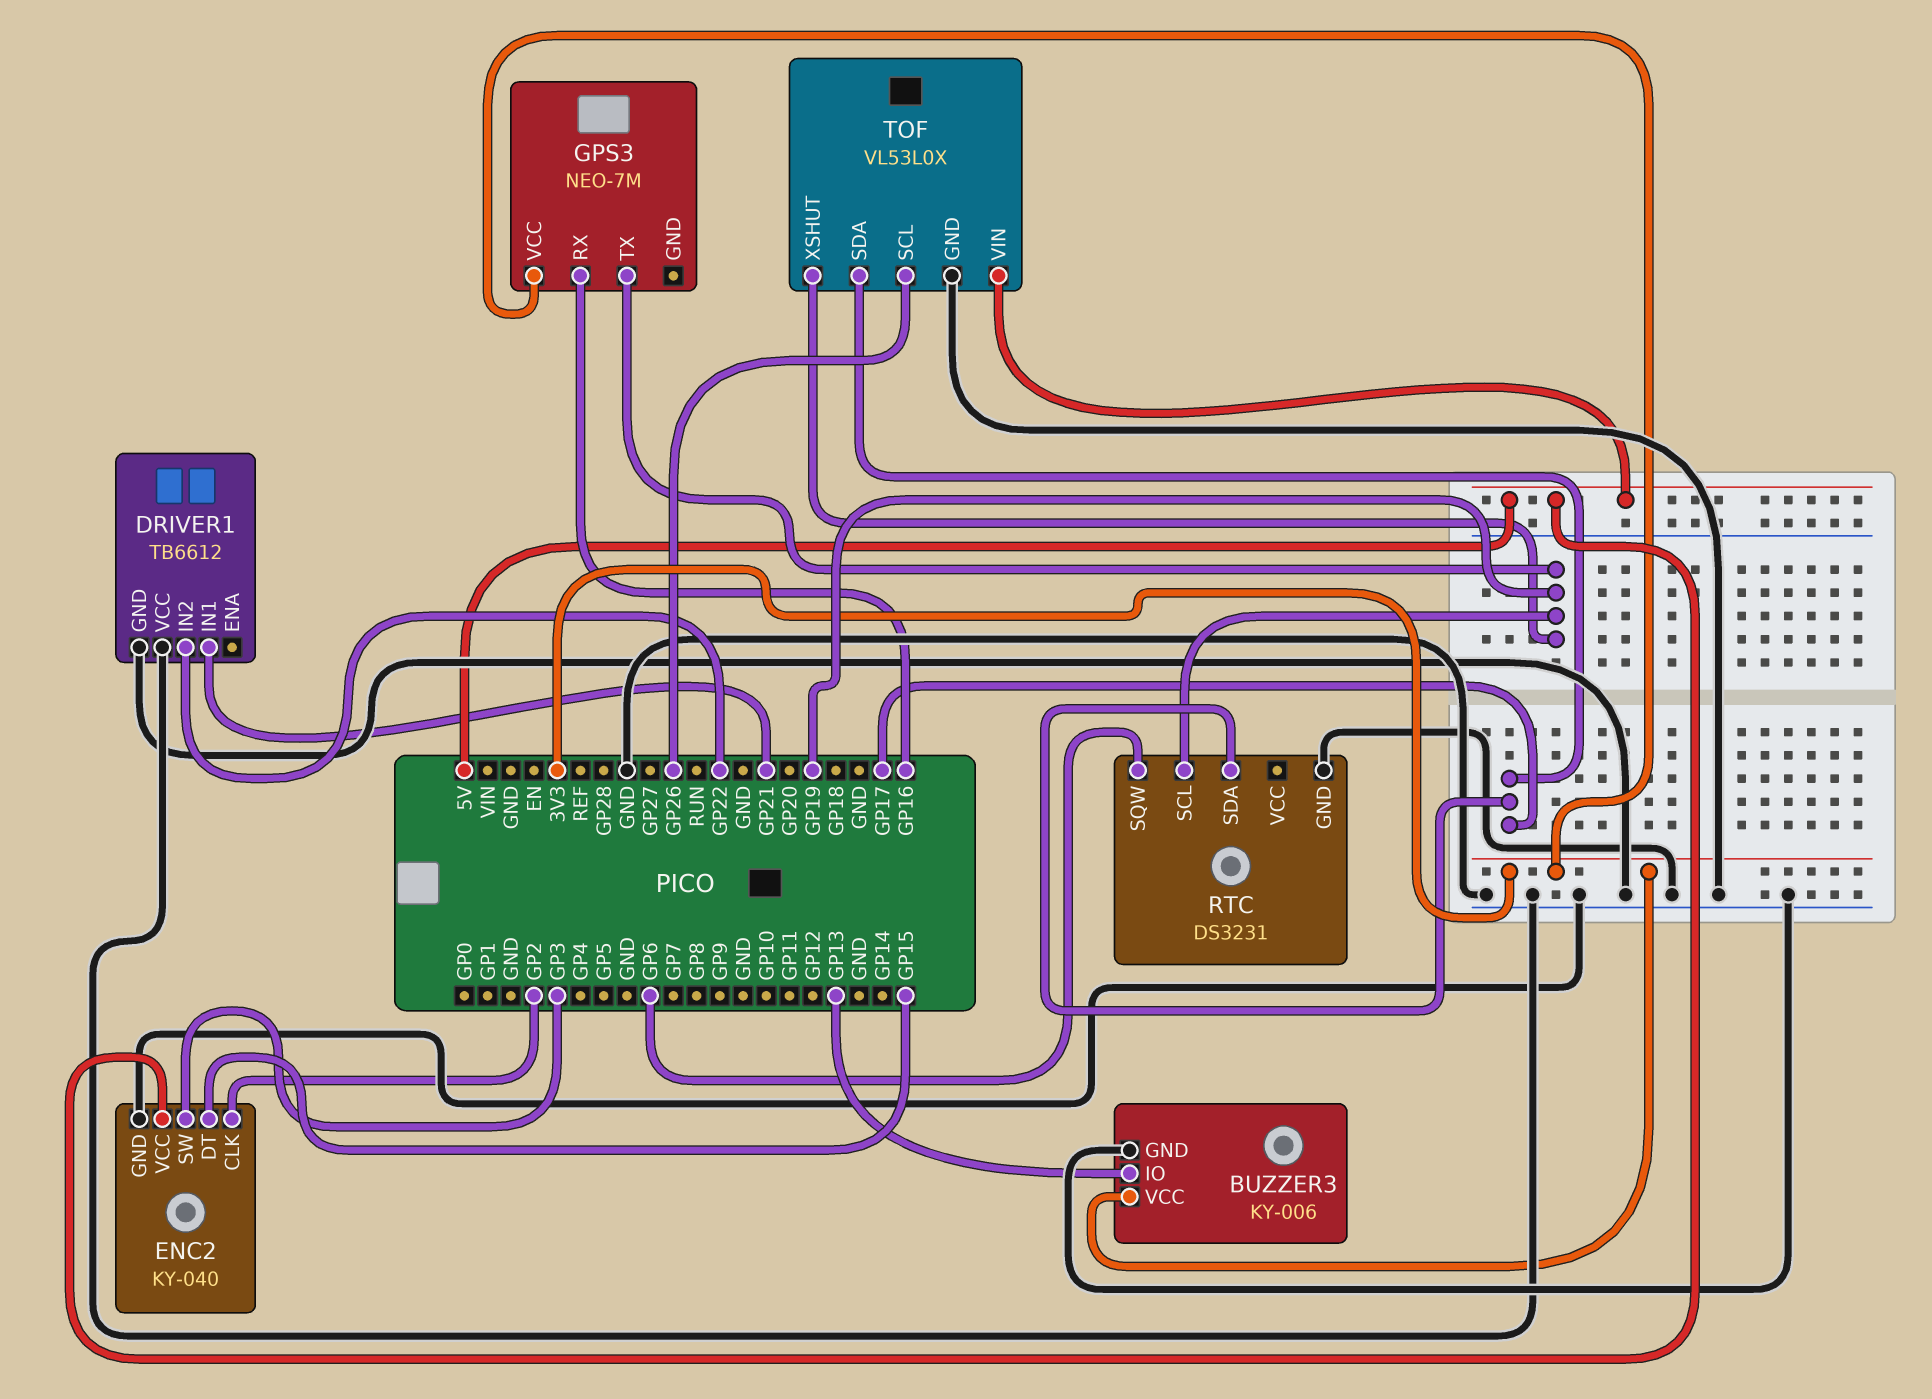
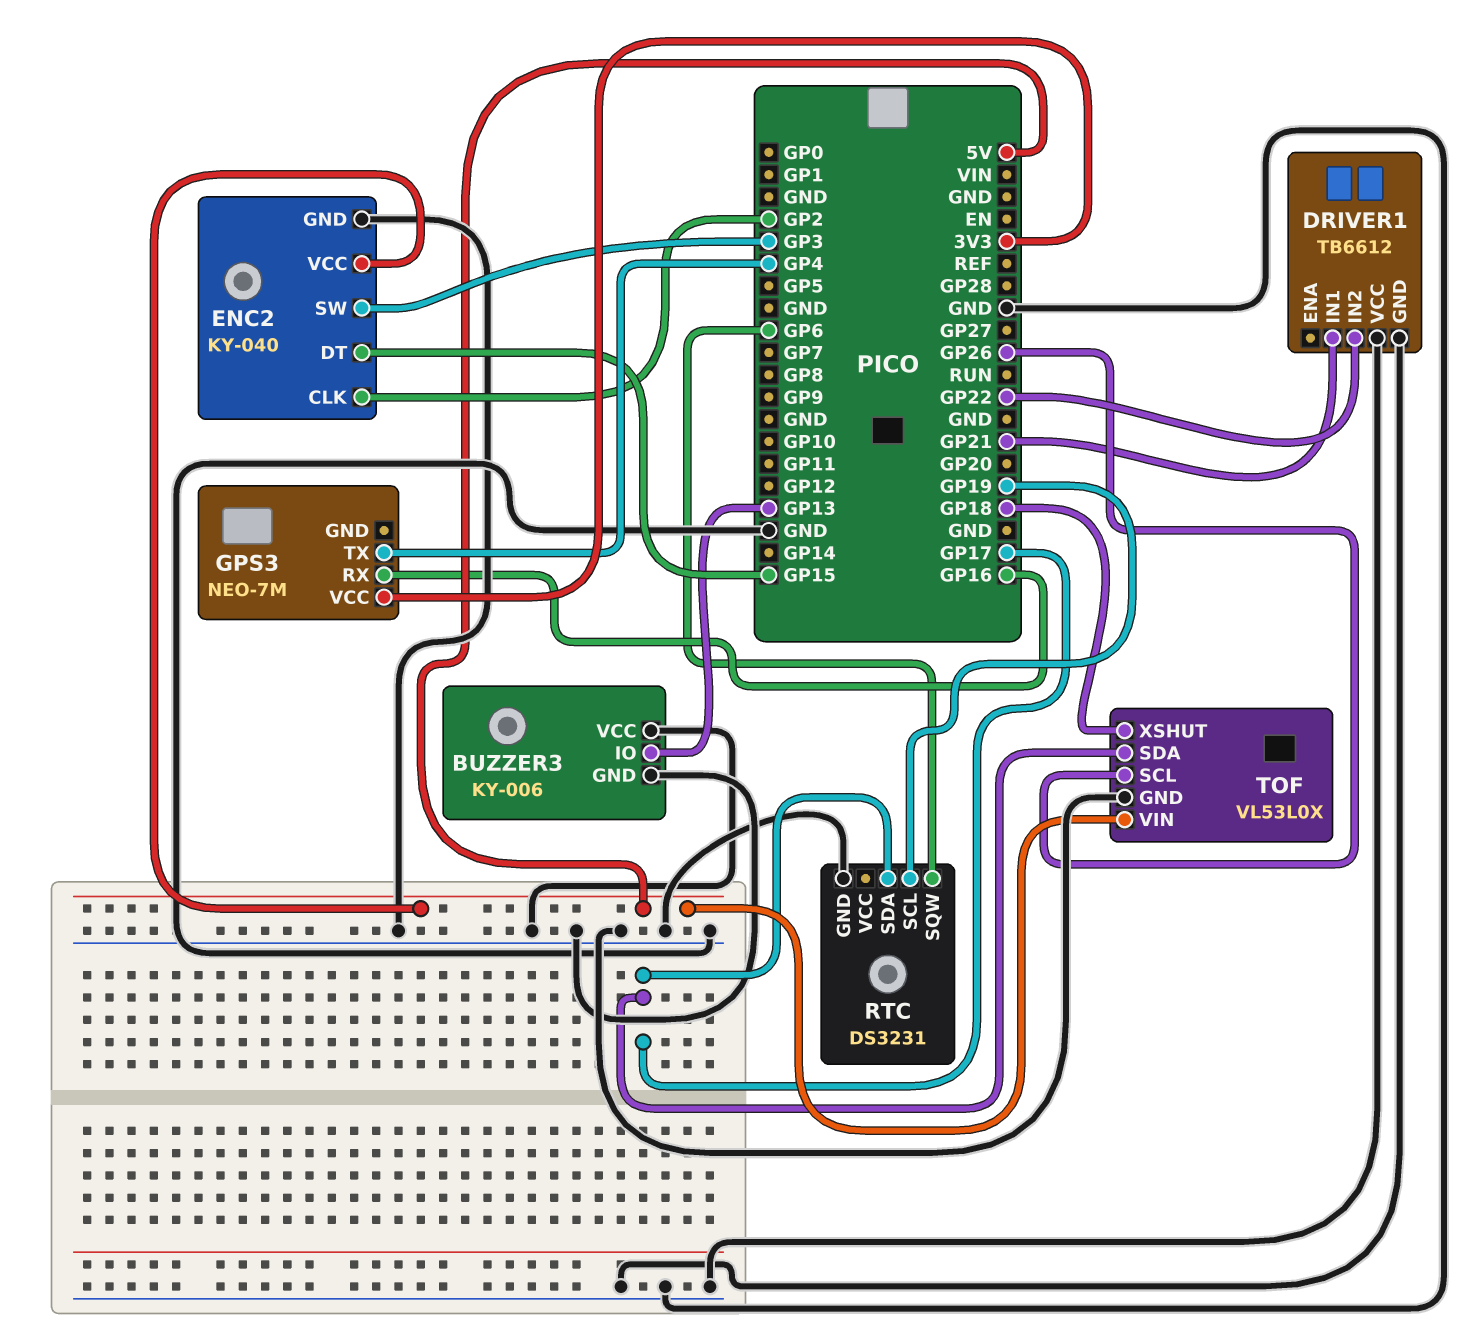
BUZZER3 pin VCC: 3V3 -> GND
GPS3 pin TX: GP19 -> GP4
TOF pin XSHUT: GP19 -> GP18

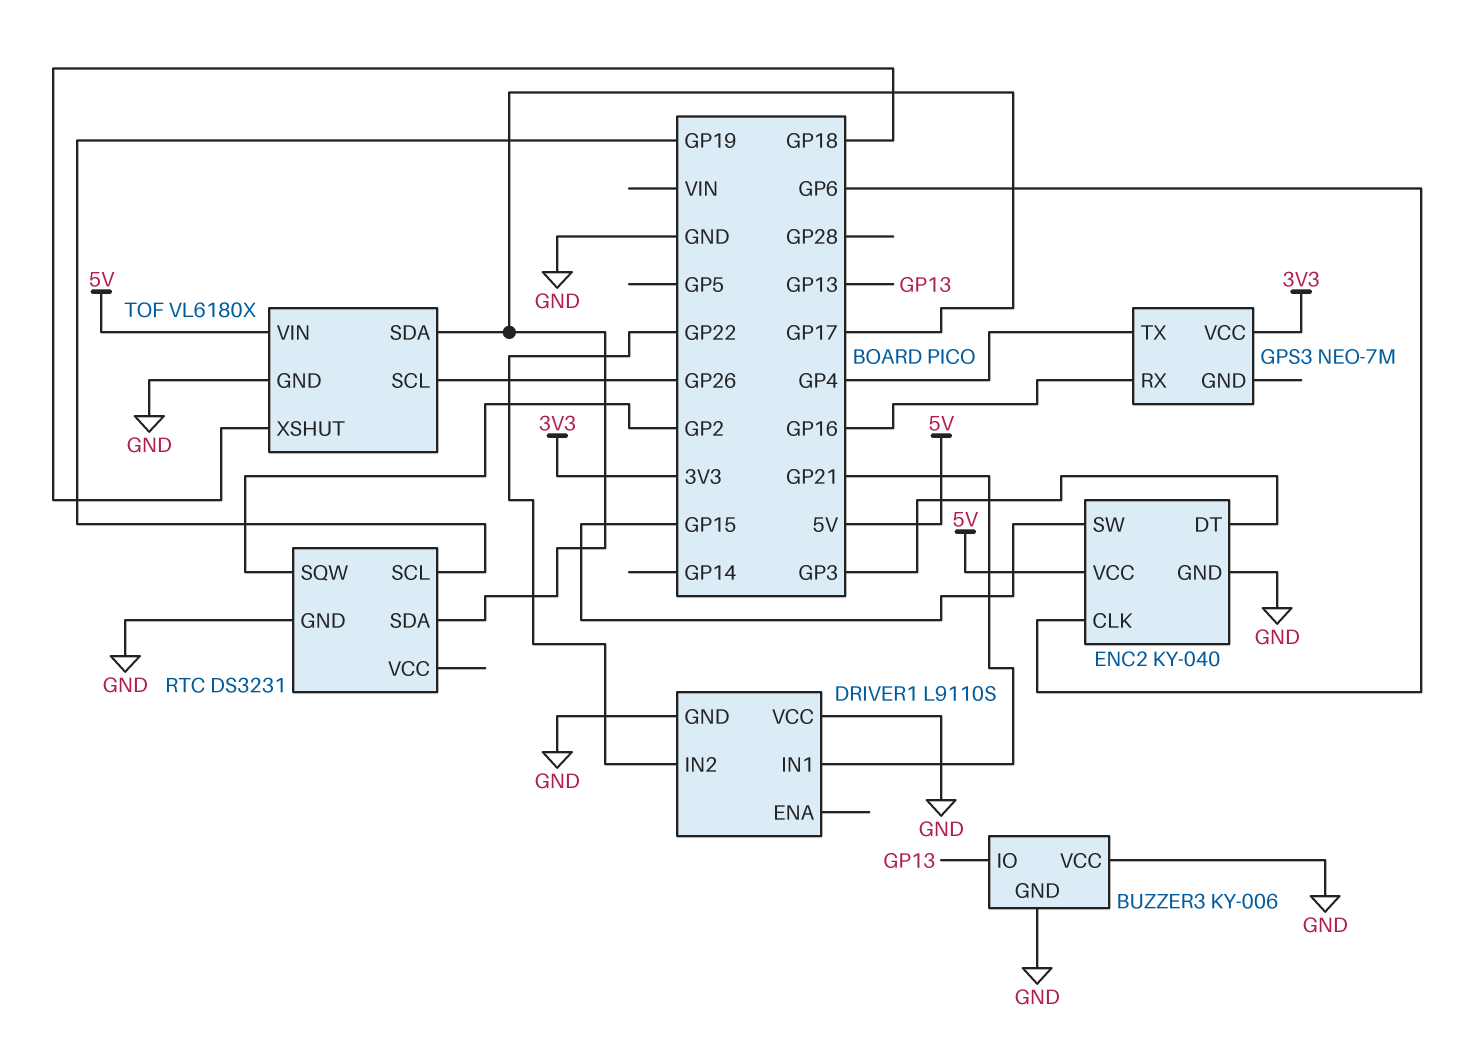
DRIVER1: TB6612 -> L9110S
ENC2 pin CLK: GP2 -> GP6
ENC2 pin DT: GP15 -> GP3
ENC2 pin SW: GP3 -> GP15
RTC pin SQW: GP6 -> GP2
TOF: VL53L0X -> VL6180X

